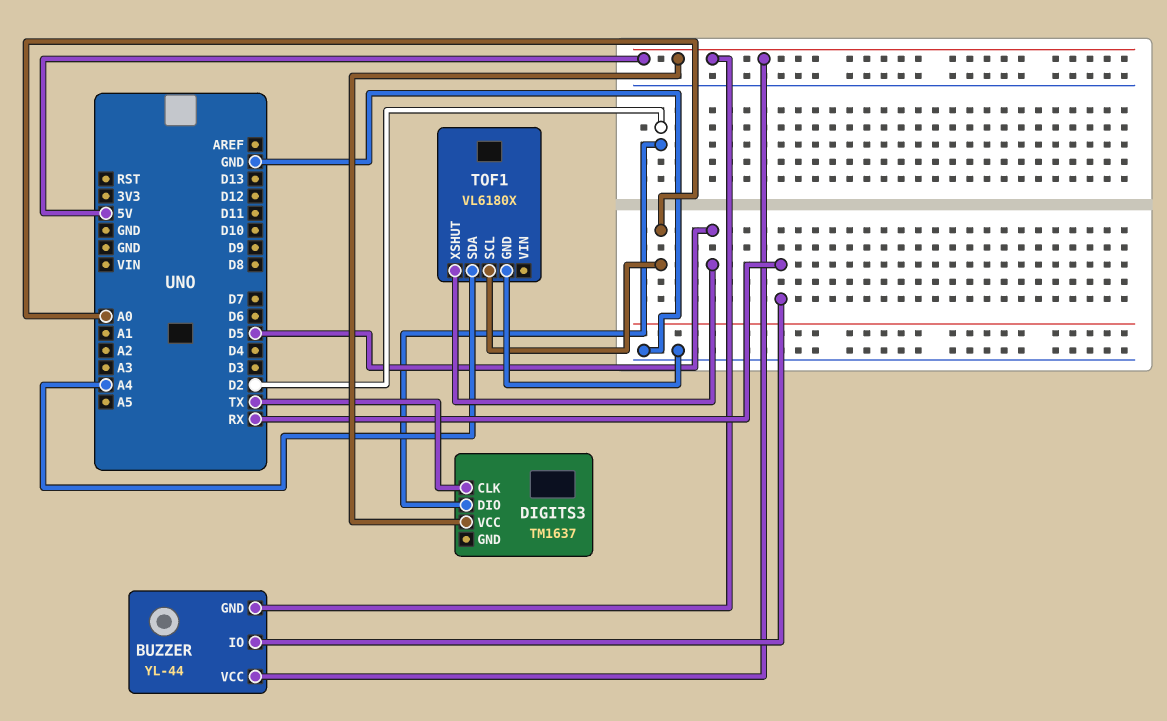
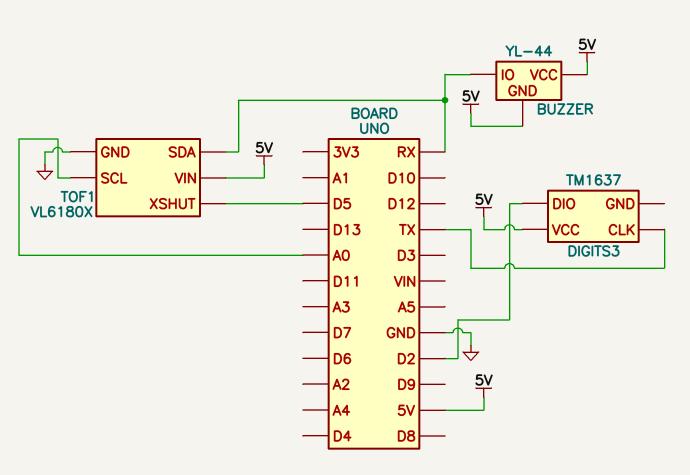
TOF1 pin SDA: A4 -> RX
TOF1 pin VIN: none -> 5V

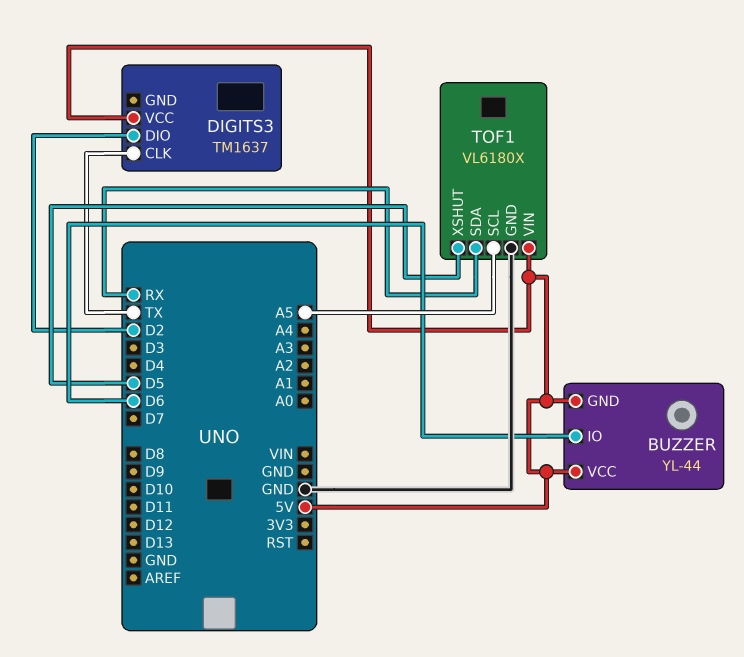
BUZZER pin IO: RX -> D6
TOF1 pin SCL: A0 -> A5

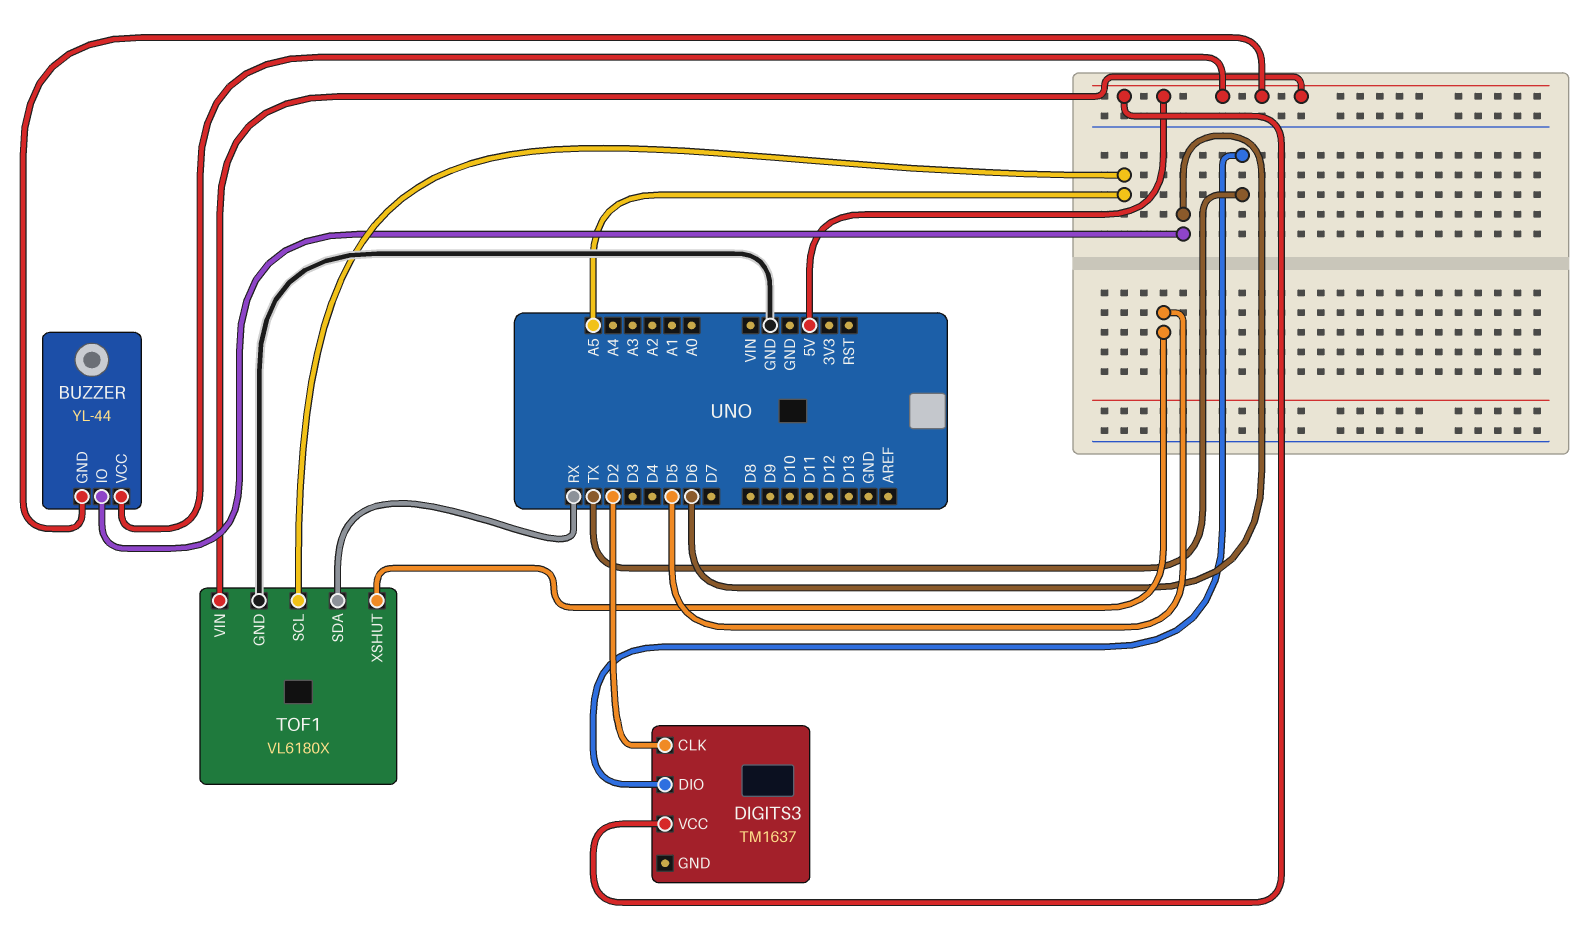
DIGITS3 pin CLK: TX -> D2
DIGITS3 pin DIO: D2 -> TX

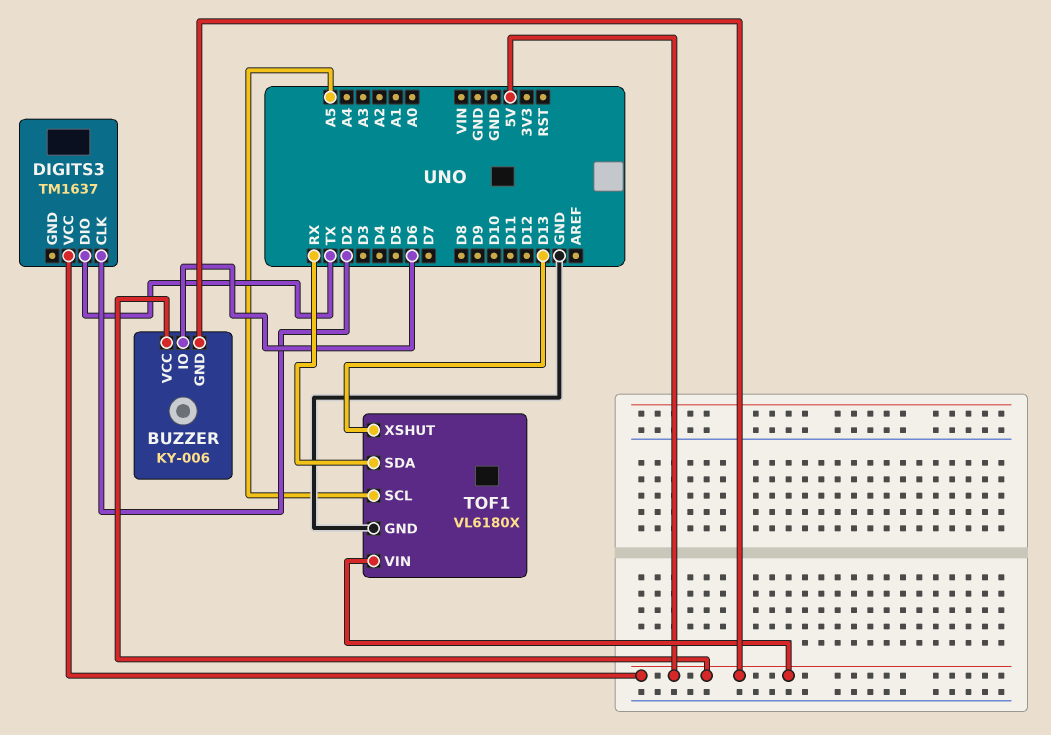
BUZZER: YL-44 -> KY-006
TOF1 pin XSHUT: D5 -> D13

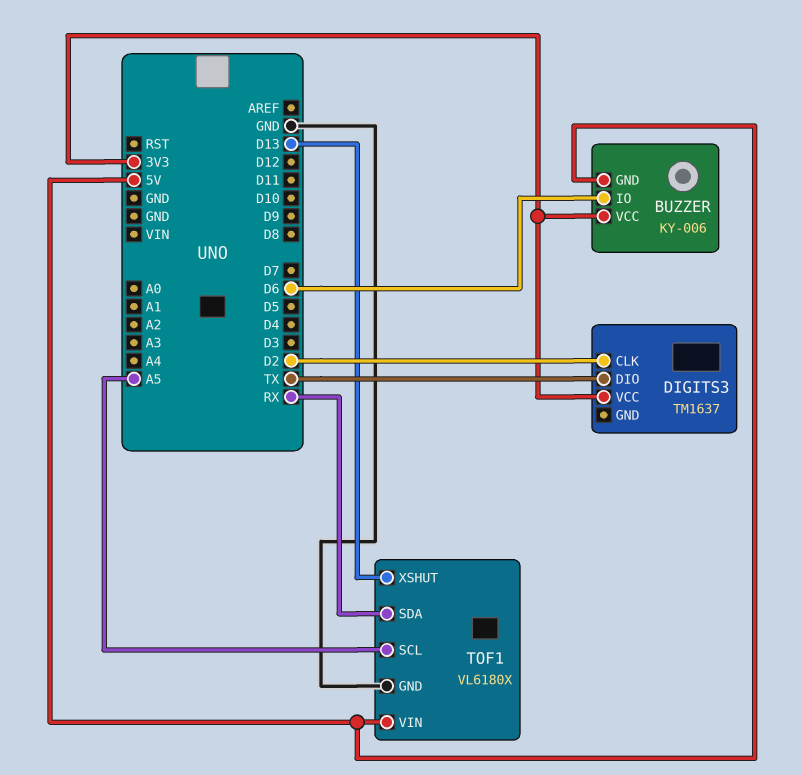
BUZZER pin VCC: 5V -> 3V3
DIGITS3 pin VCC: 5V -> 3V3

